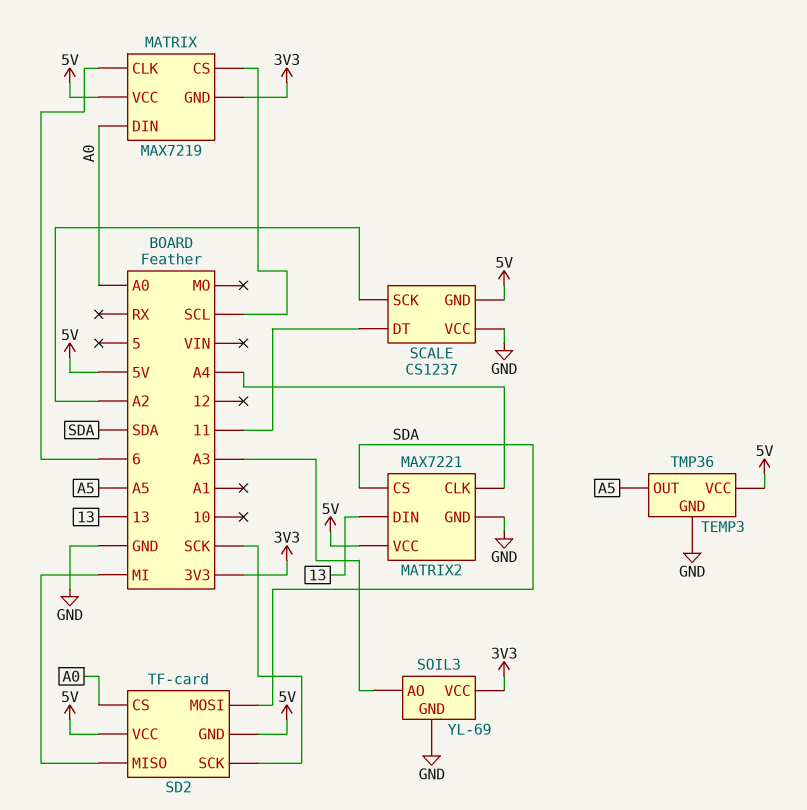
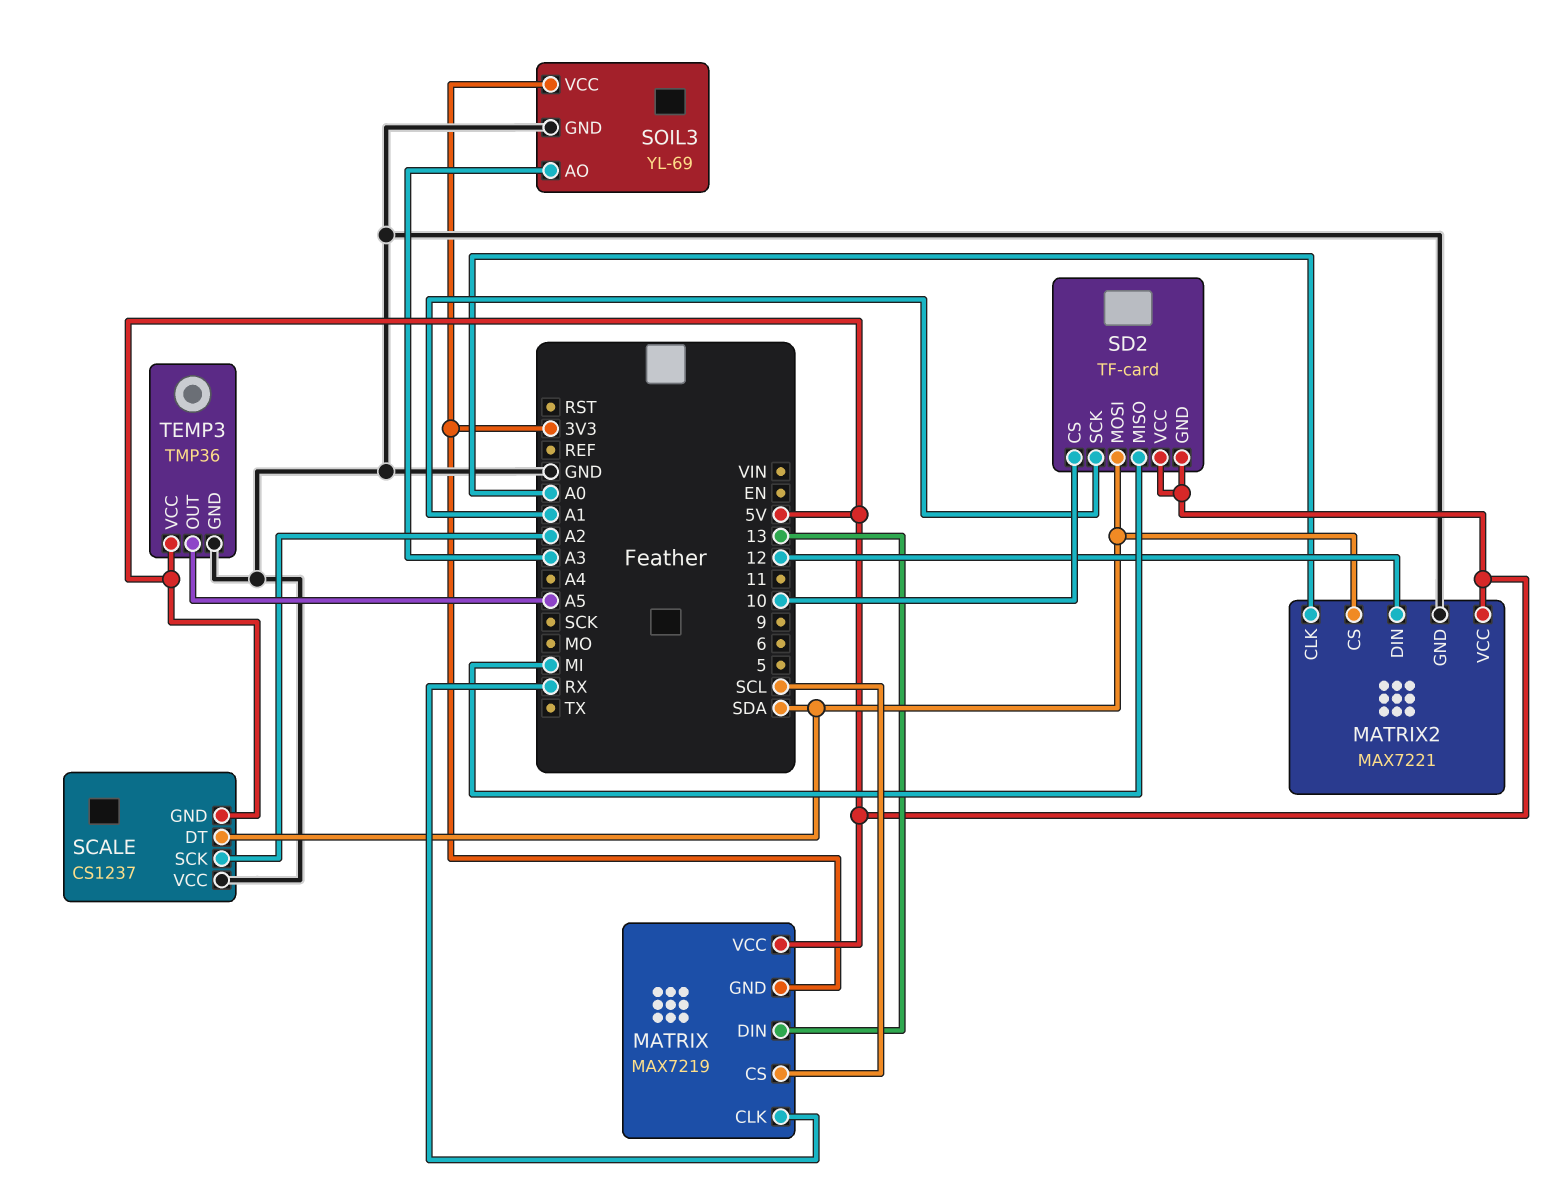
MATRIX pin CLK: 6 -> RX
MATRIX pin DIN: A0 -> 13
MATRIX2 pin CLK: A4 -> A0
MATRIX2 pin DIN: 13 -> 12
SCALE pin DT: 11 -> SDA
SD2 pin CS: A0 -> 10
SD2 pin SCK: SCK -> A1

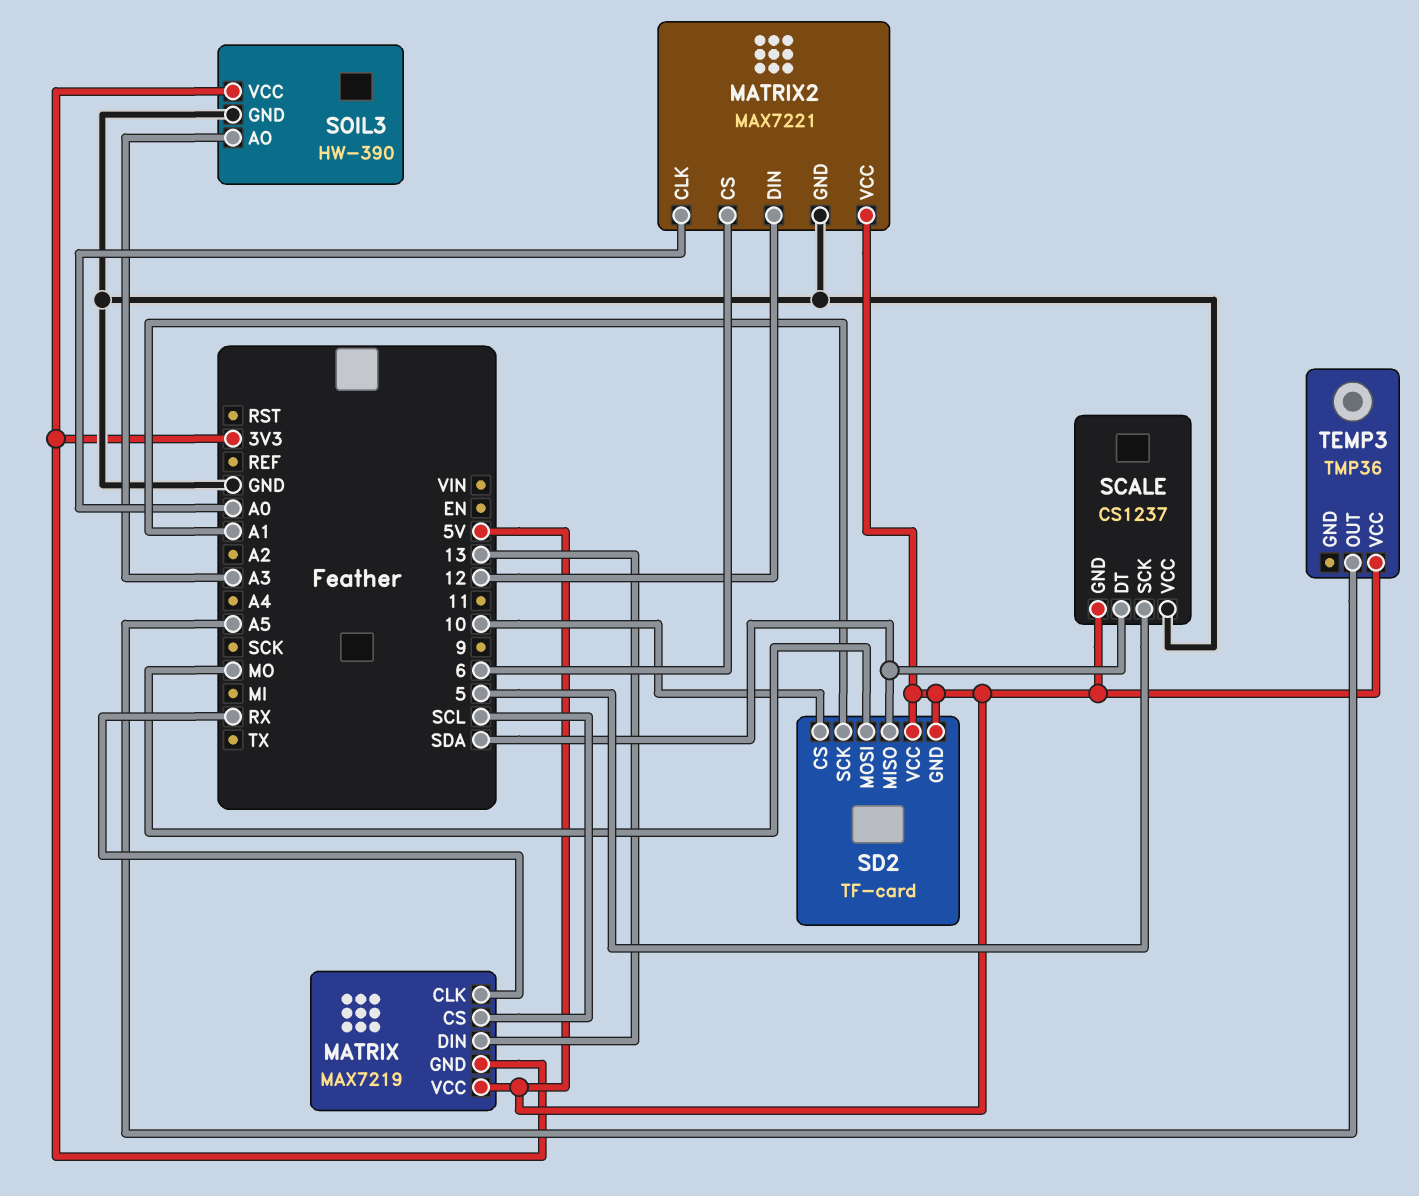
MATRIX2 pin CS: SDA -> 6
SCALE pin SCK: A2 -> 5
SD2 pin MISO: MI -> SDA
SD2 pin MOSI: SDA -> MO
SOIL3: YL-69 -> HW-390
TEMP3 pin GND: GND -> none

